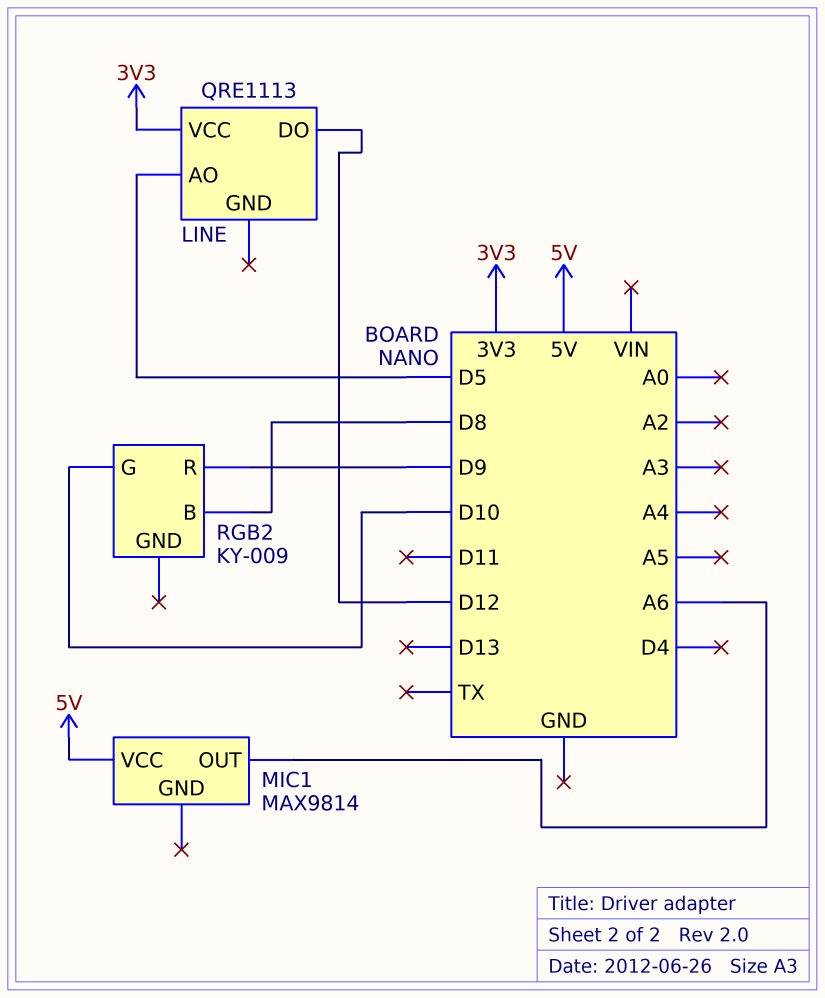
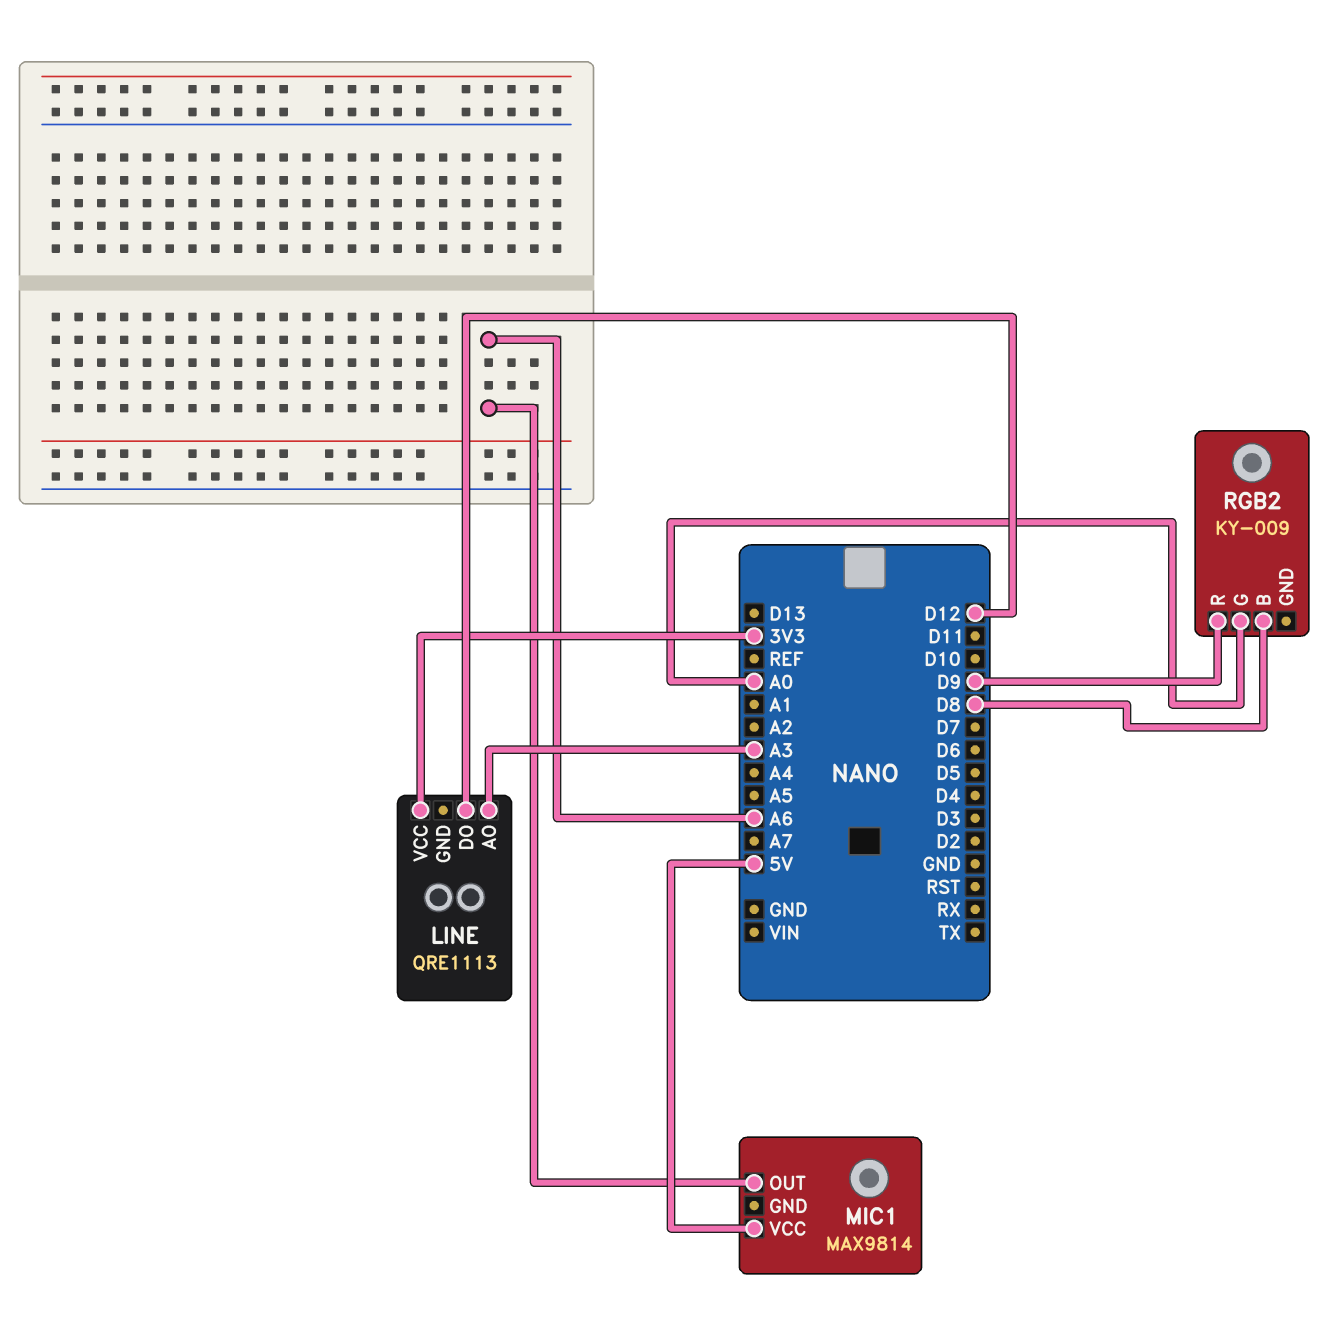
LINE pin AO: D5 -> A3
RGB2 pin G: D10 -> A0

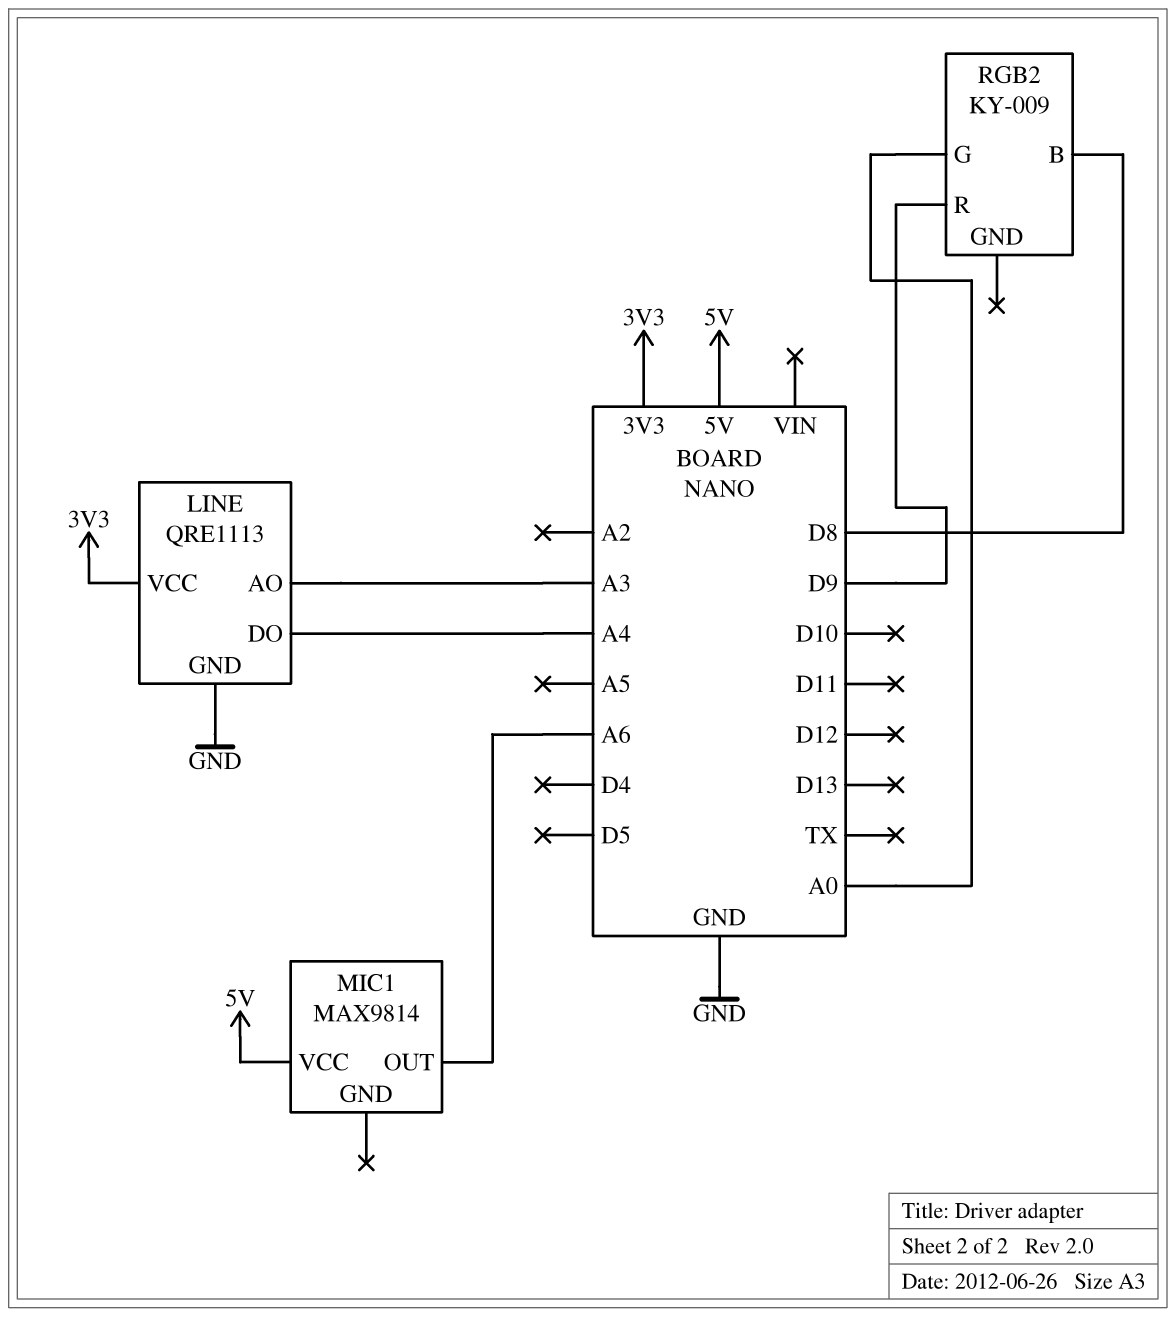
LINE pin DO: D12 -> A4
LINE pin GND: none -> GND

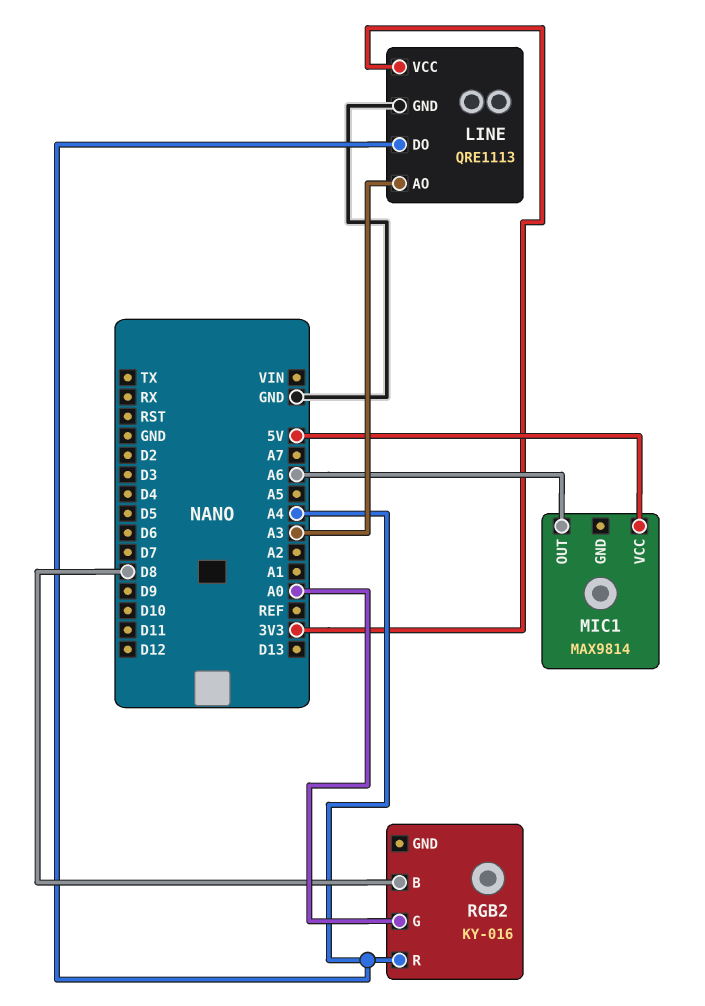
RGB2: KY-009 -> KY-016
RGB2 pin R: D9 -> A4

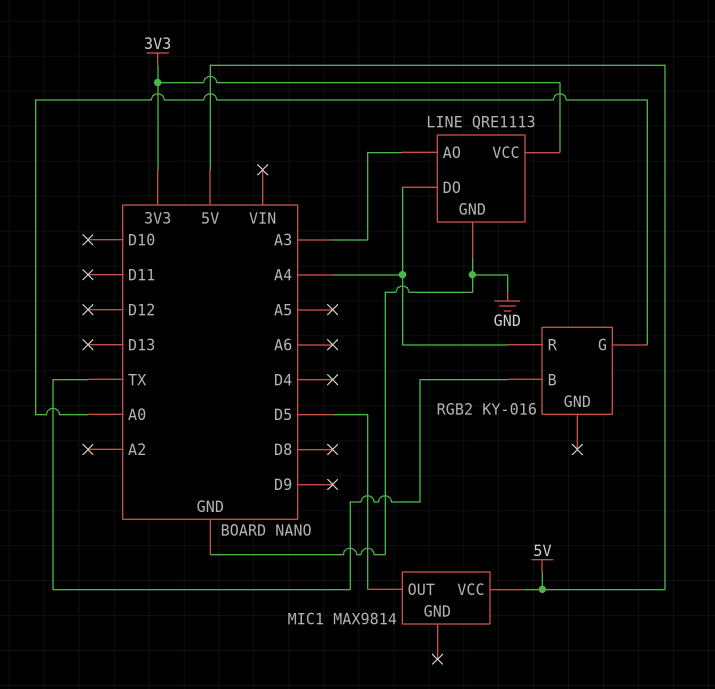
MIC1 pin OUT: A6 -> D5
RGB2 pin B: D8 -> TX

